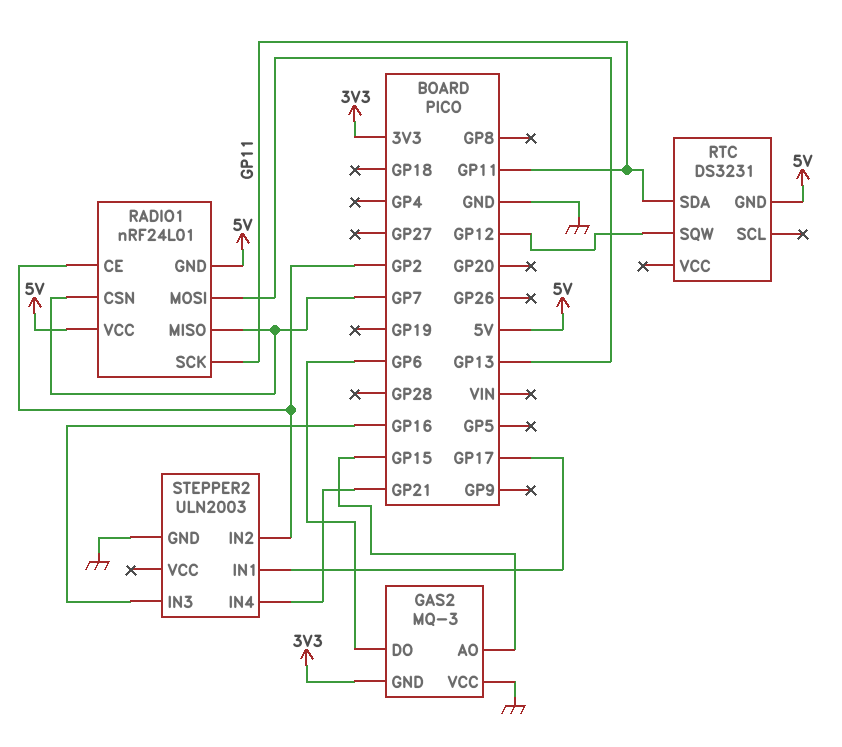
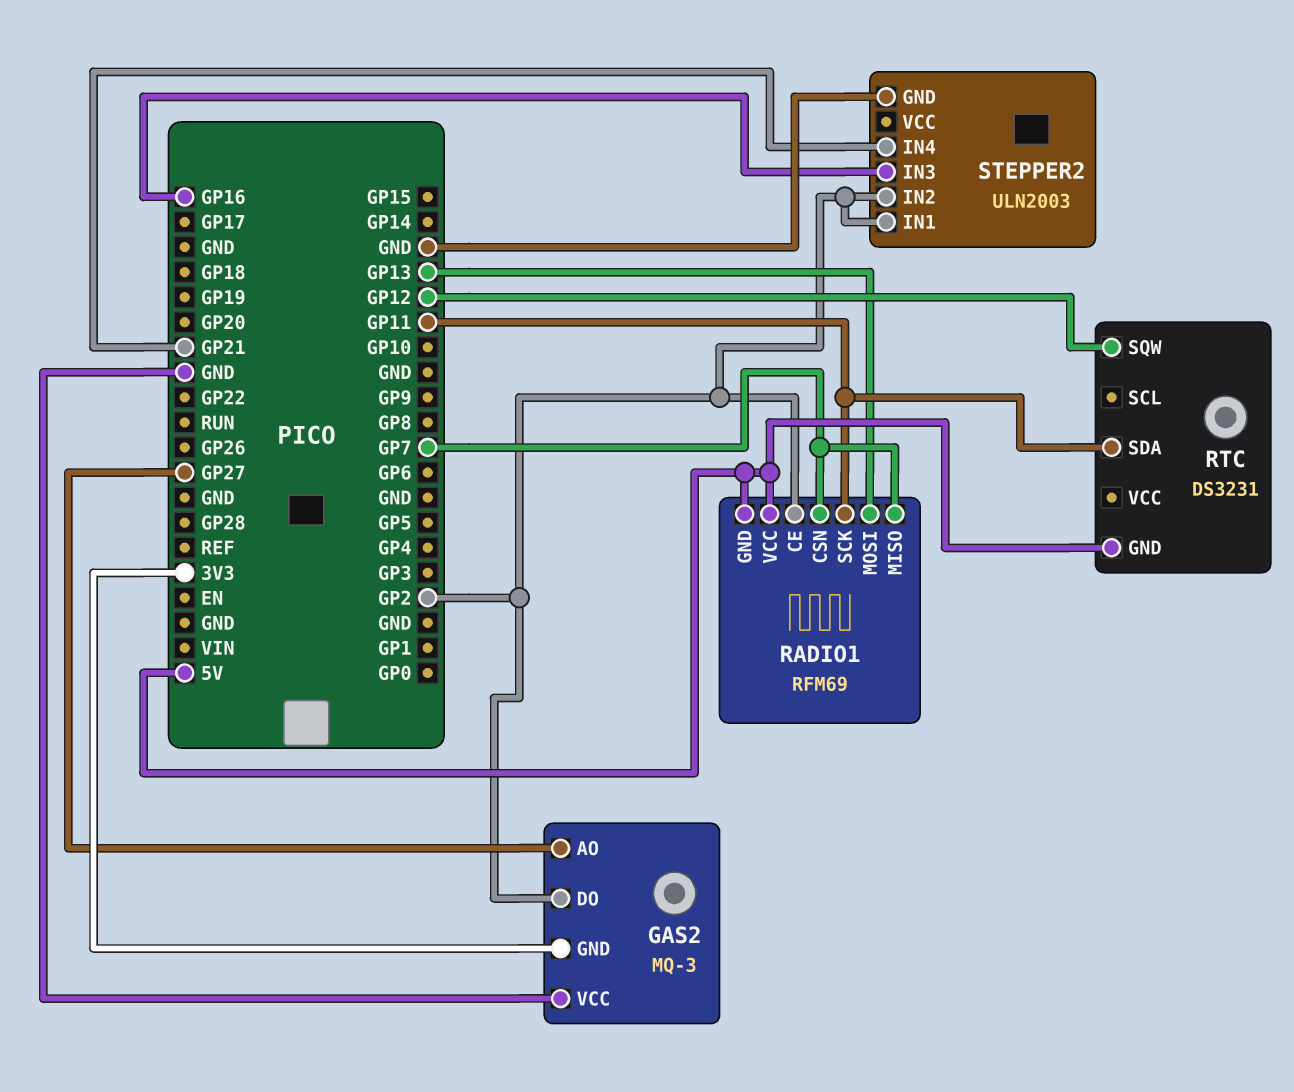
GAS2 pin AO: GP15 -> GP27
GAS2 pin DO: GP6 -> GP2
RADIO1: nRF24L01 -> RFM69
STEPPER2 pin IN1: GP17 -> GP2

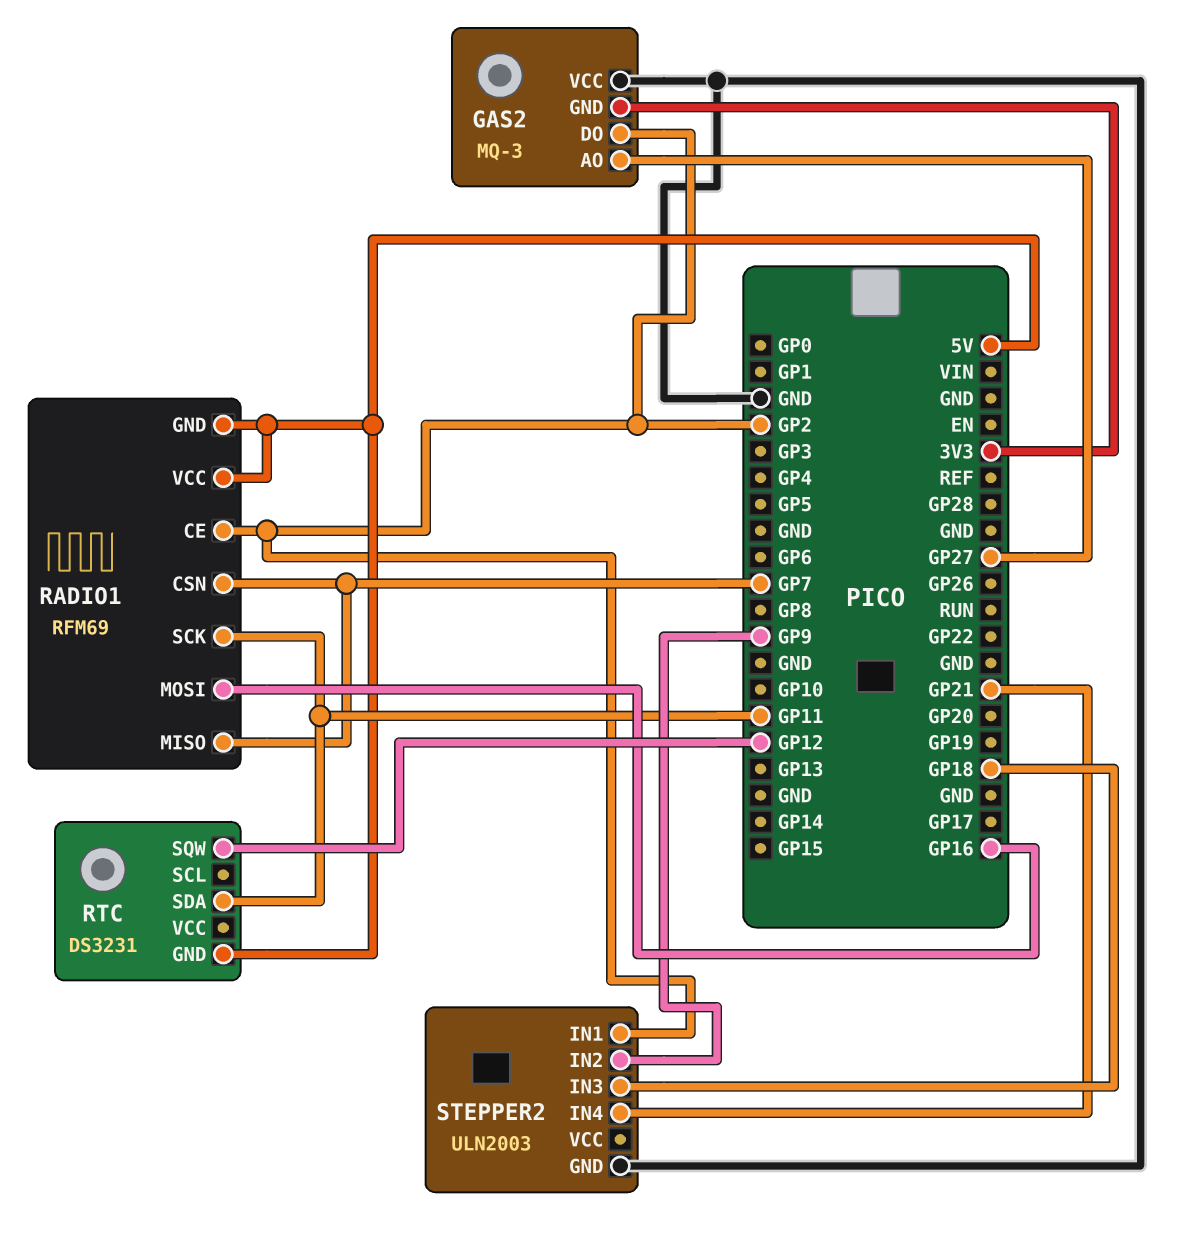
RADIO1 pin MOSI: GP13 -> GP16
STEPPER2 pin IN2: GP2 -> GP9
STEPPER2 pin IN3: GP16 -> GP18

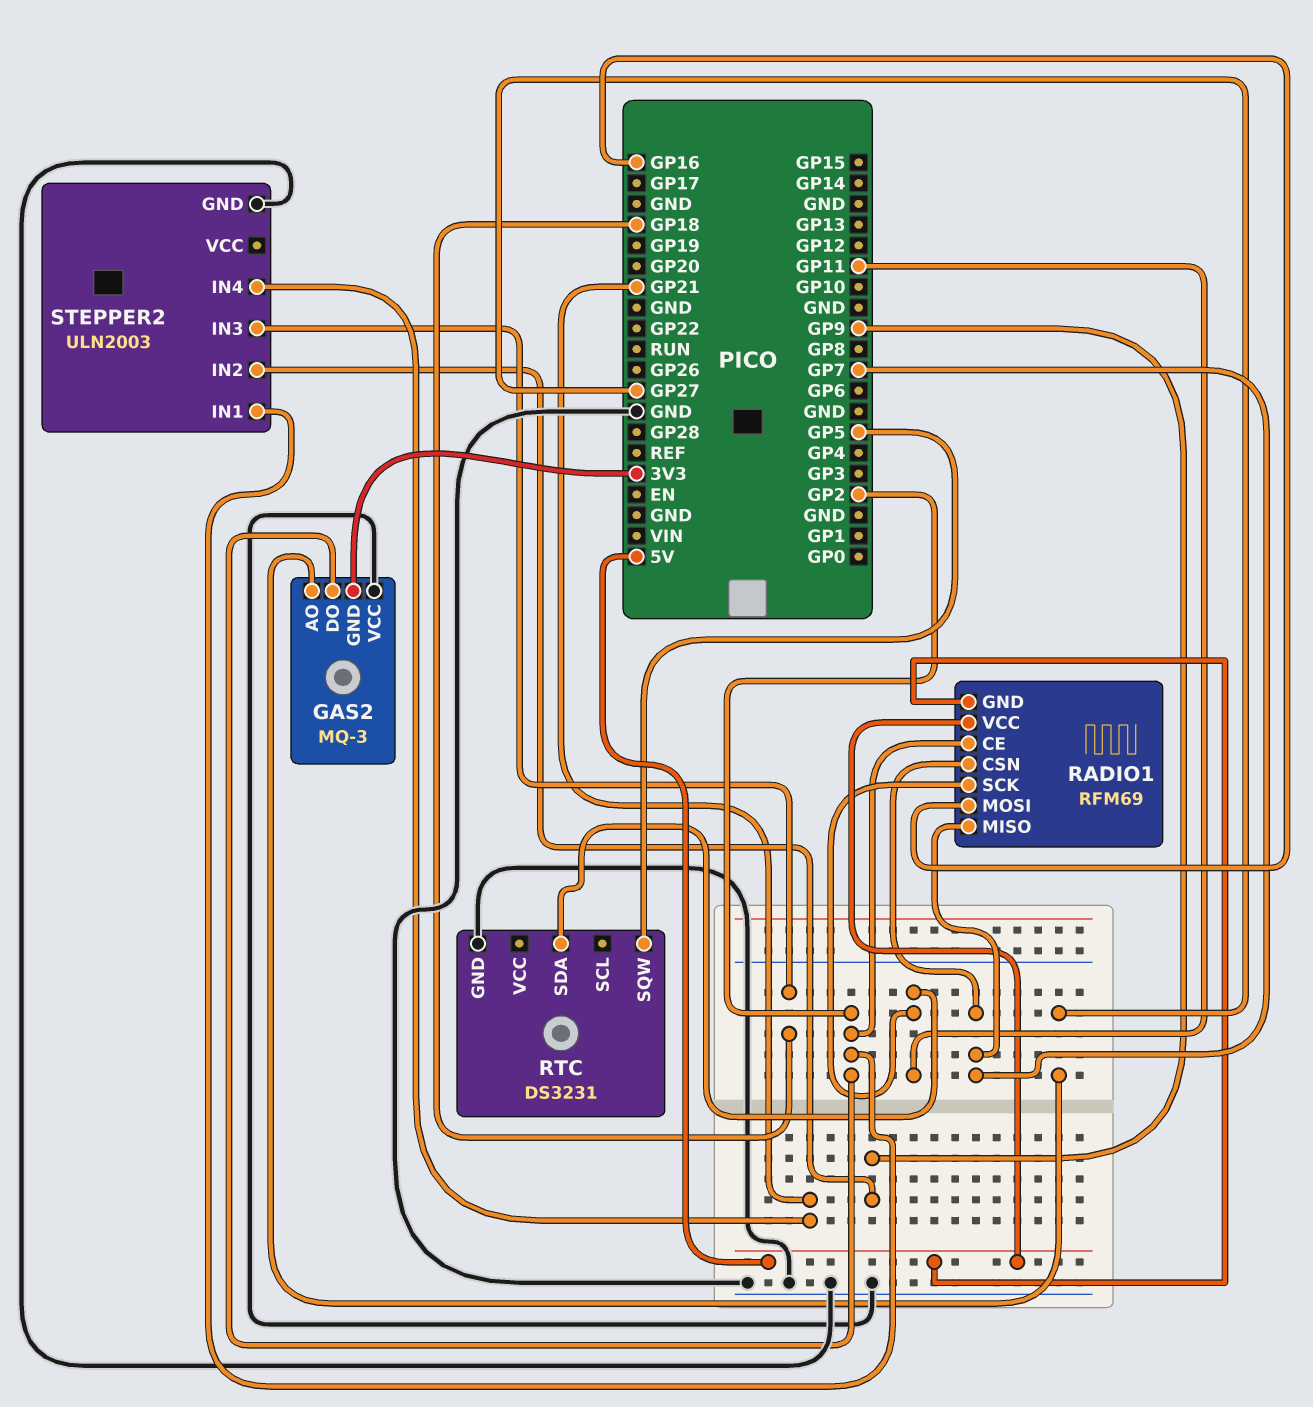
RTC pin GND: 5V -> GND
RTC pin SQW: GP12 -> GP5

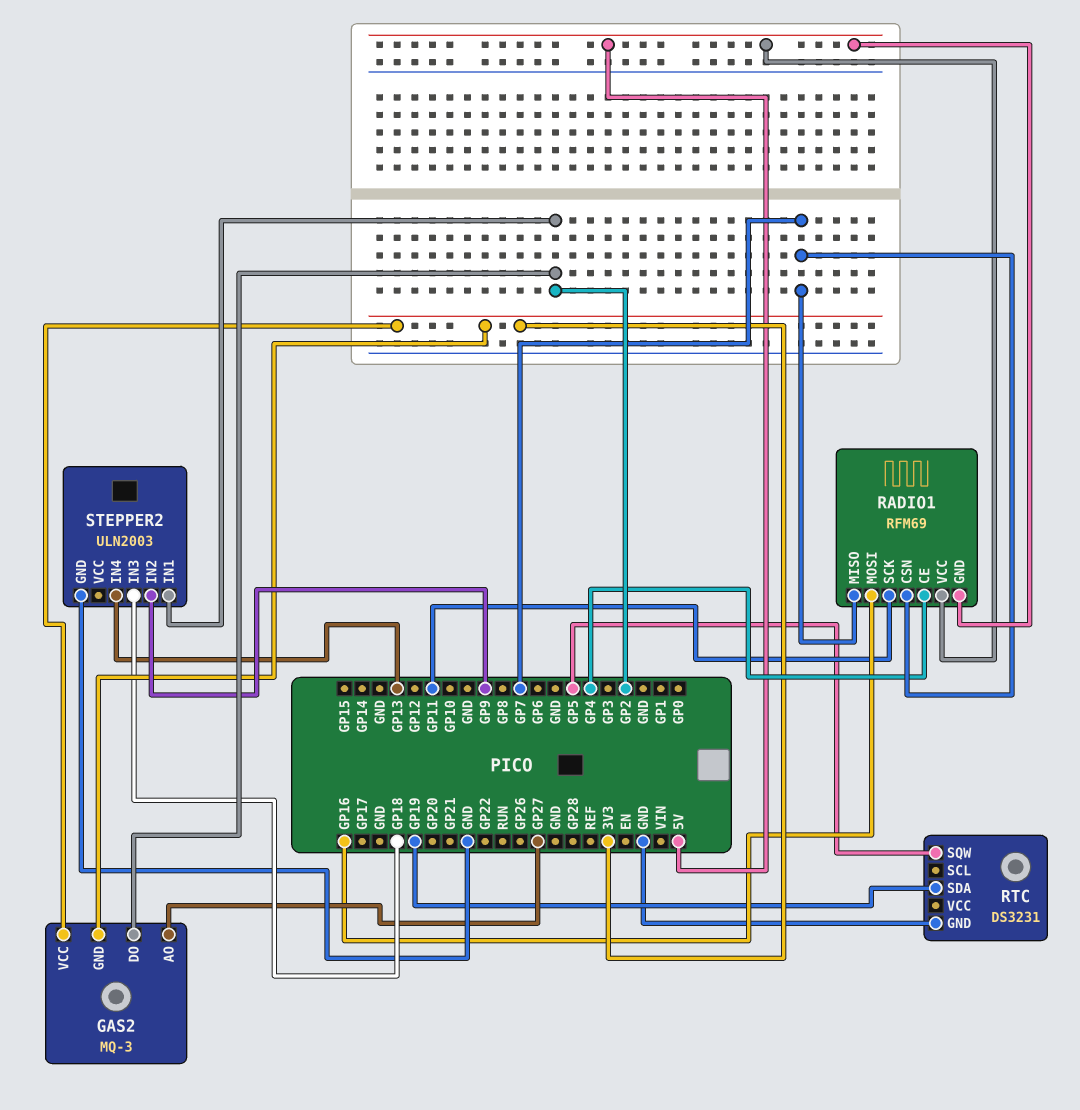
GAS2 pin VCC: GND -> 3V3
RADIO1 pin CE: GP2 -> GP4
RTC pin SDA: GP11 -> GP19
STEPPER2 pin IN4: GP21 -> GP13

